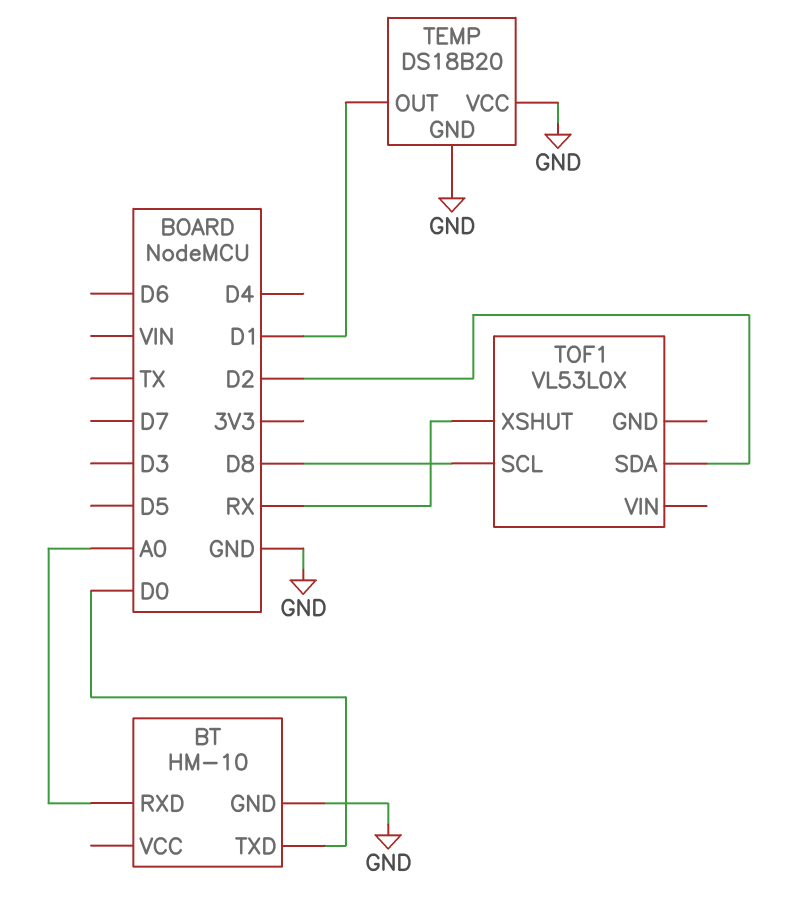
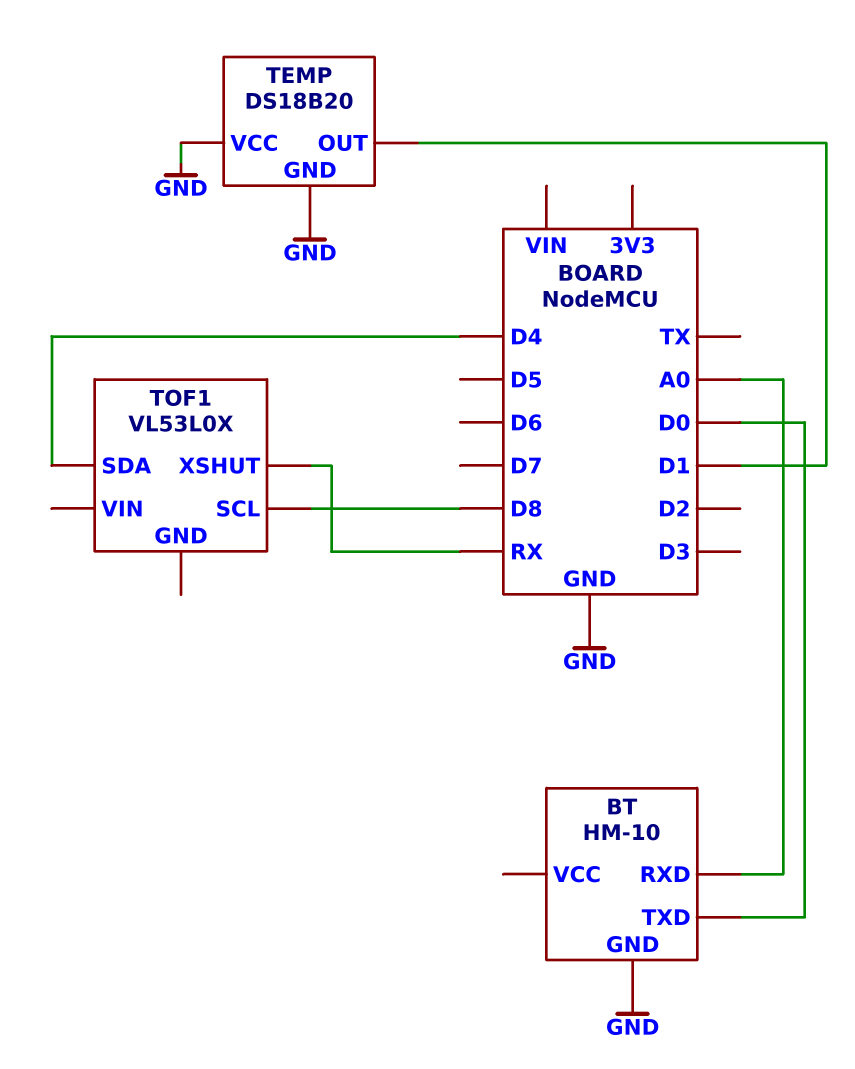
TOF1 pin SDA: D2 -> D4

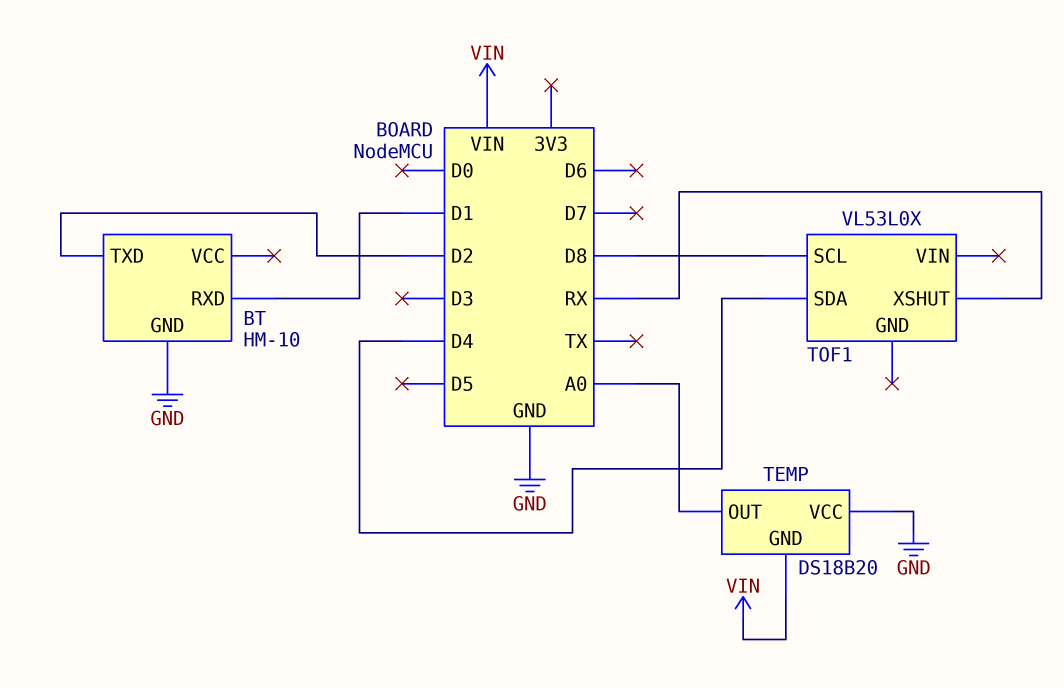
BT pin RXD: A0 -> D1
BT pin TXD: D0 -> D2
TEMP pin GND: GND -> VIN
TEMP pin OUT: D1 -> A0

